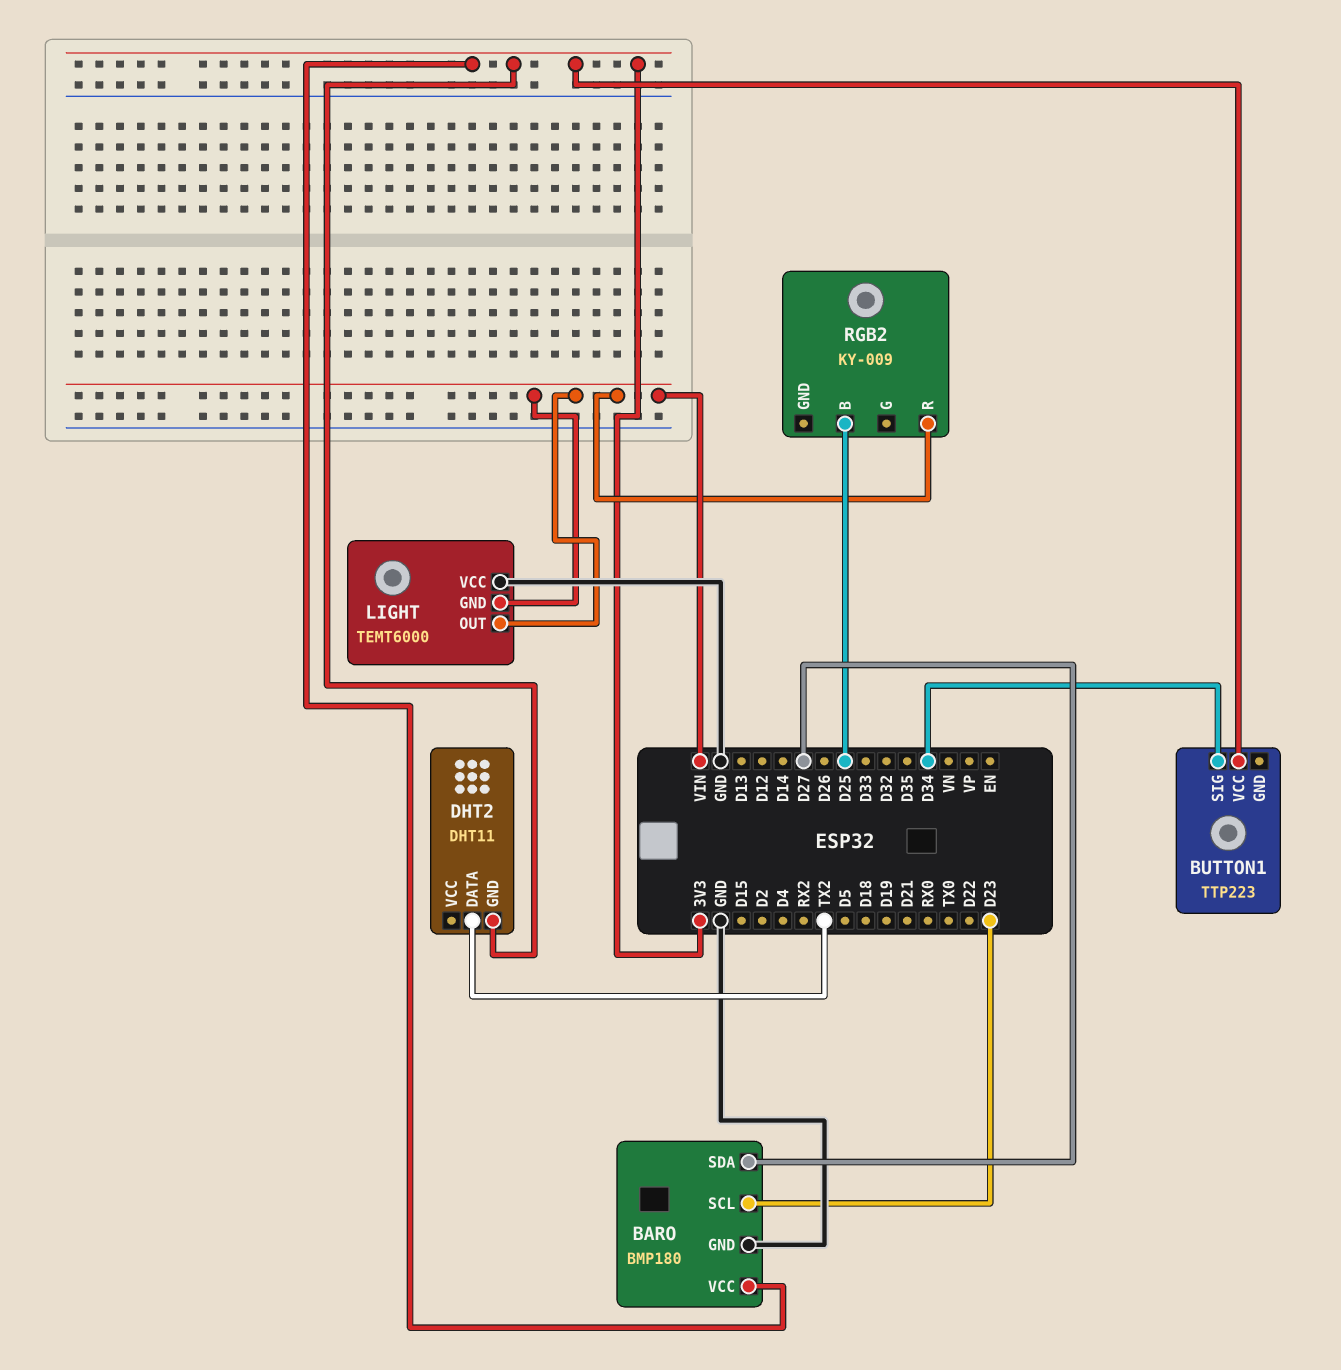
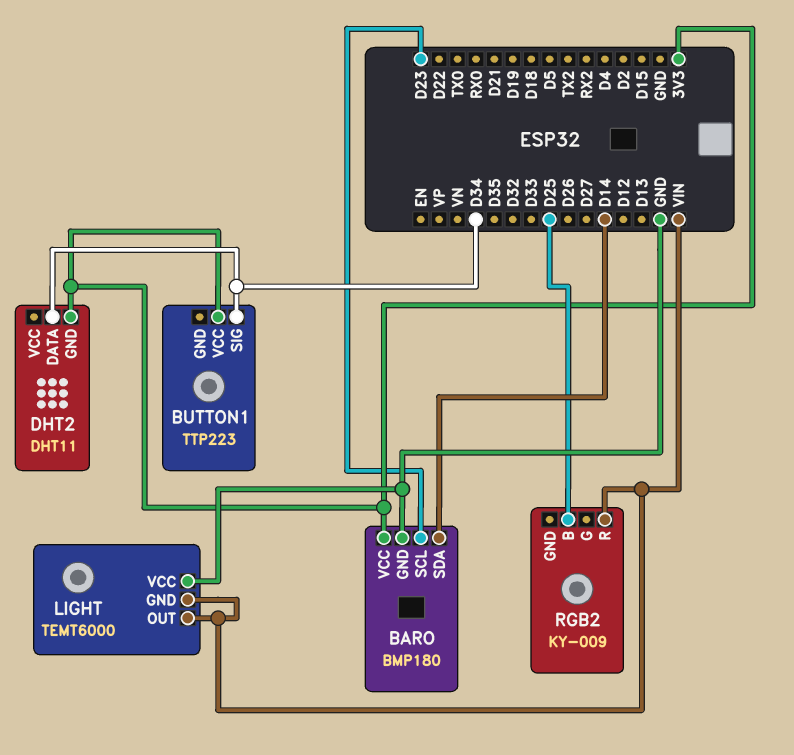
BARO pin SDA: D27 -> D14
DHT2 pin DATA: TX2 -> D34

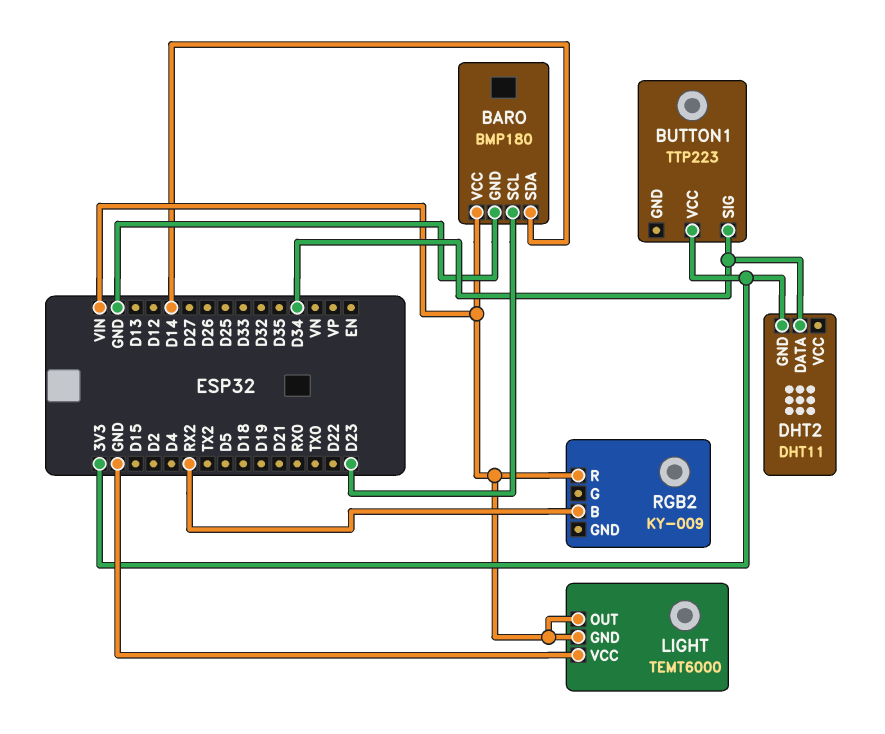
BARO pin VCC: 3V3 -> VIN
RGB2 pin B: D25 -> RX2

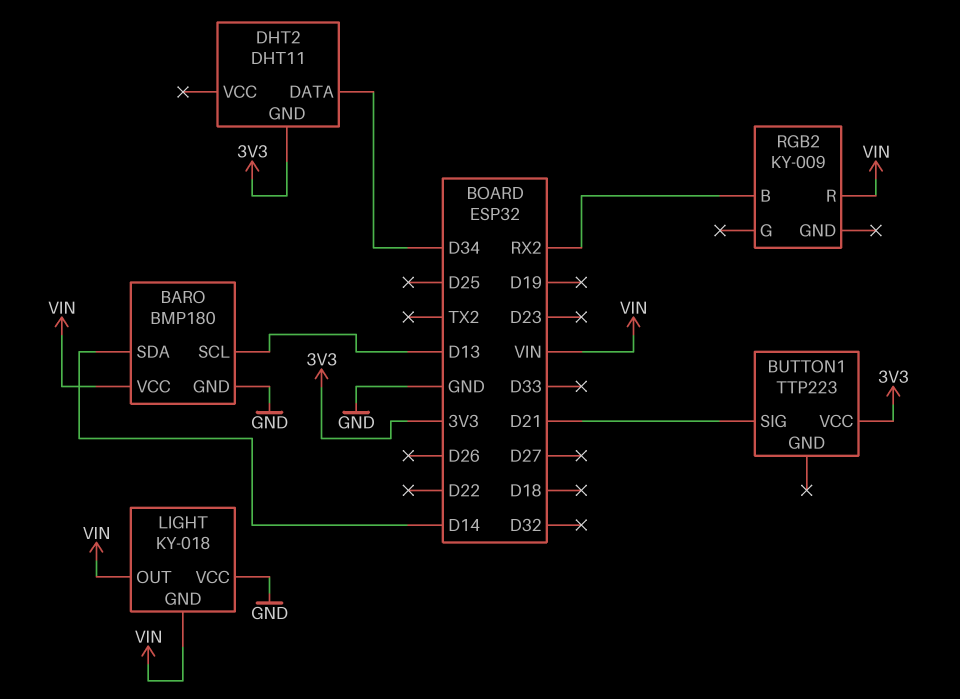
BARO pin SCL: D23 -> D13
BUTTON1 pin SIG: D34 -> D21
LIGHT: TEMT6000 -> KY-018

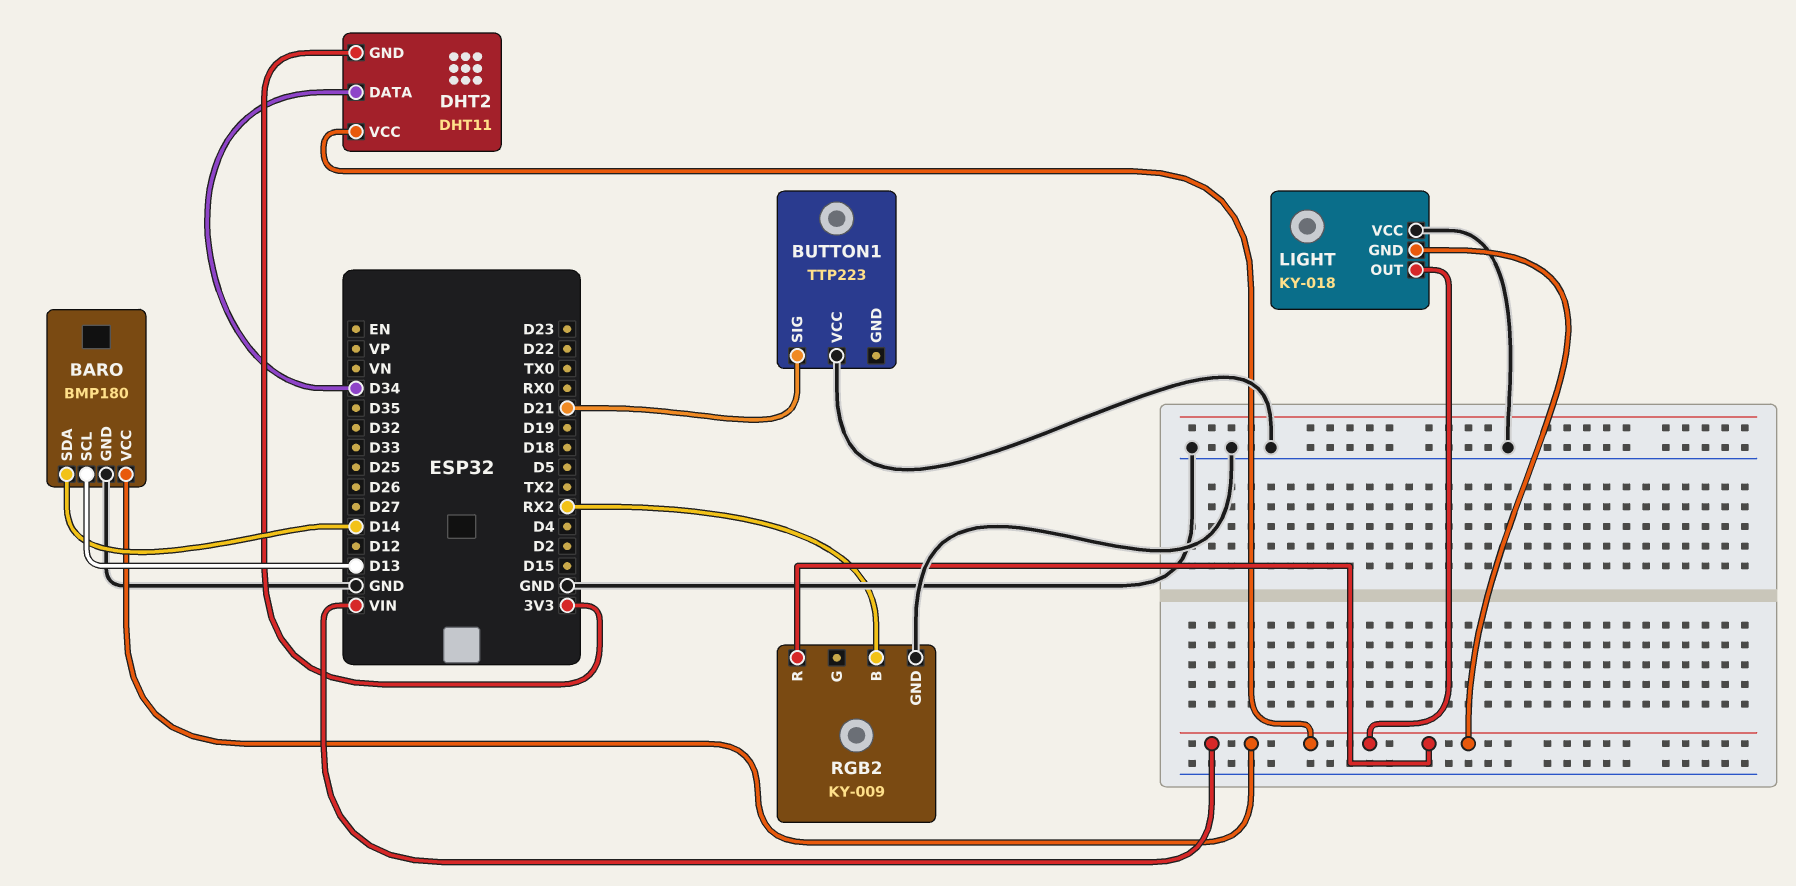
BUTTON1 pin VCC: 3V3 -> GND
DHT2 pin VCC: none -> VIN
RGB2 pin GND: none -> GND

